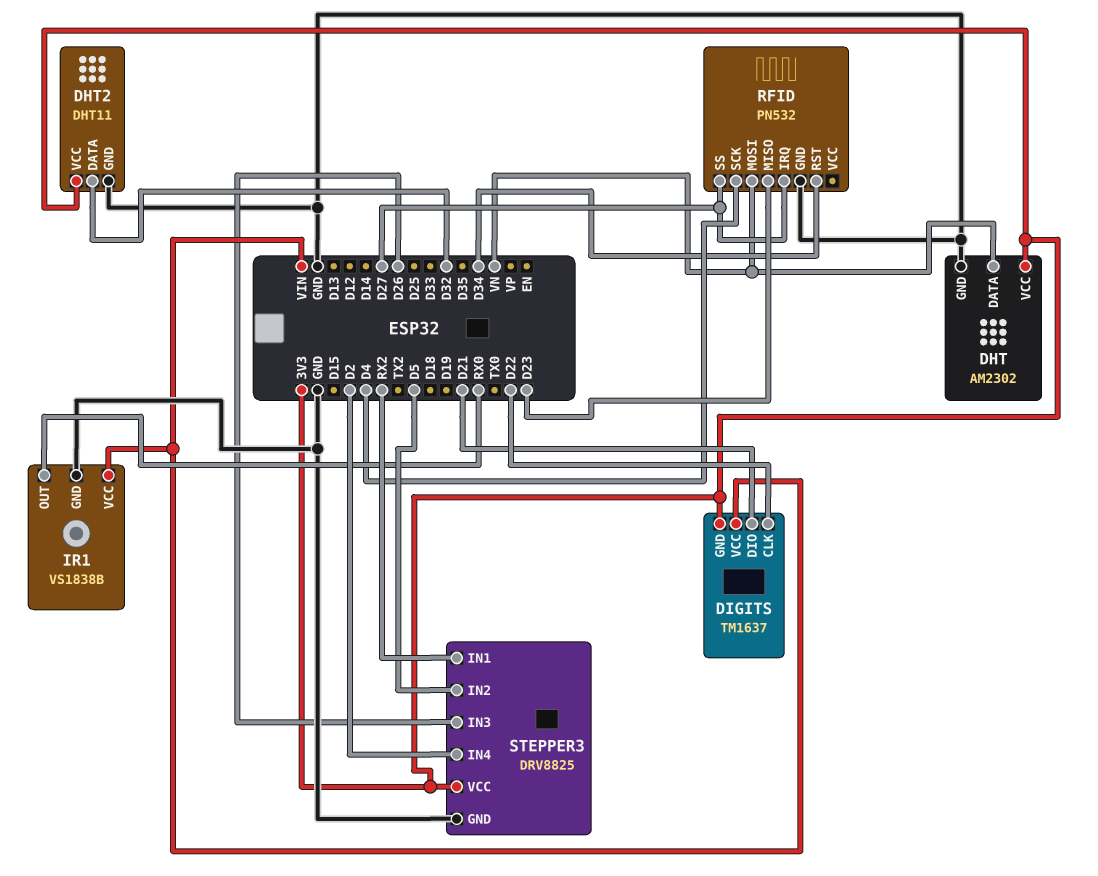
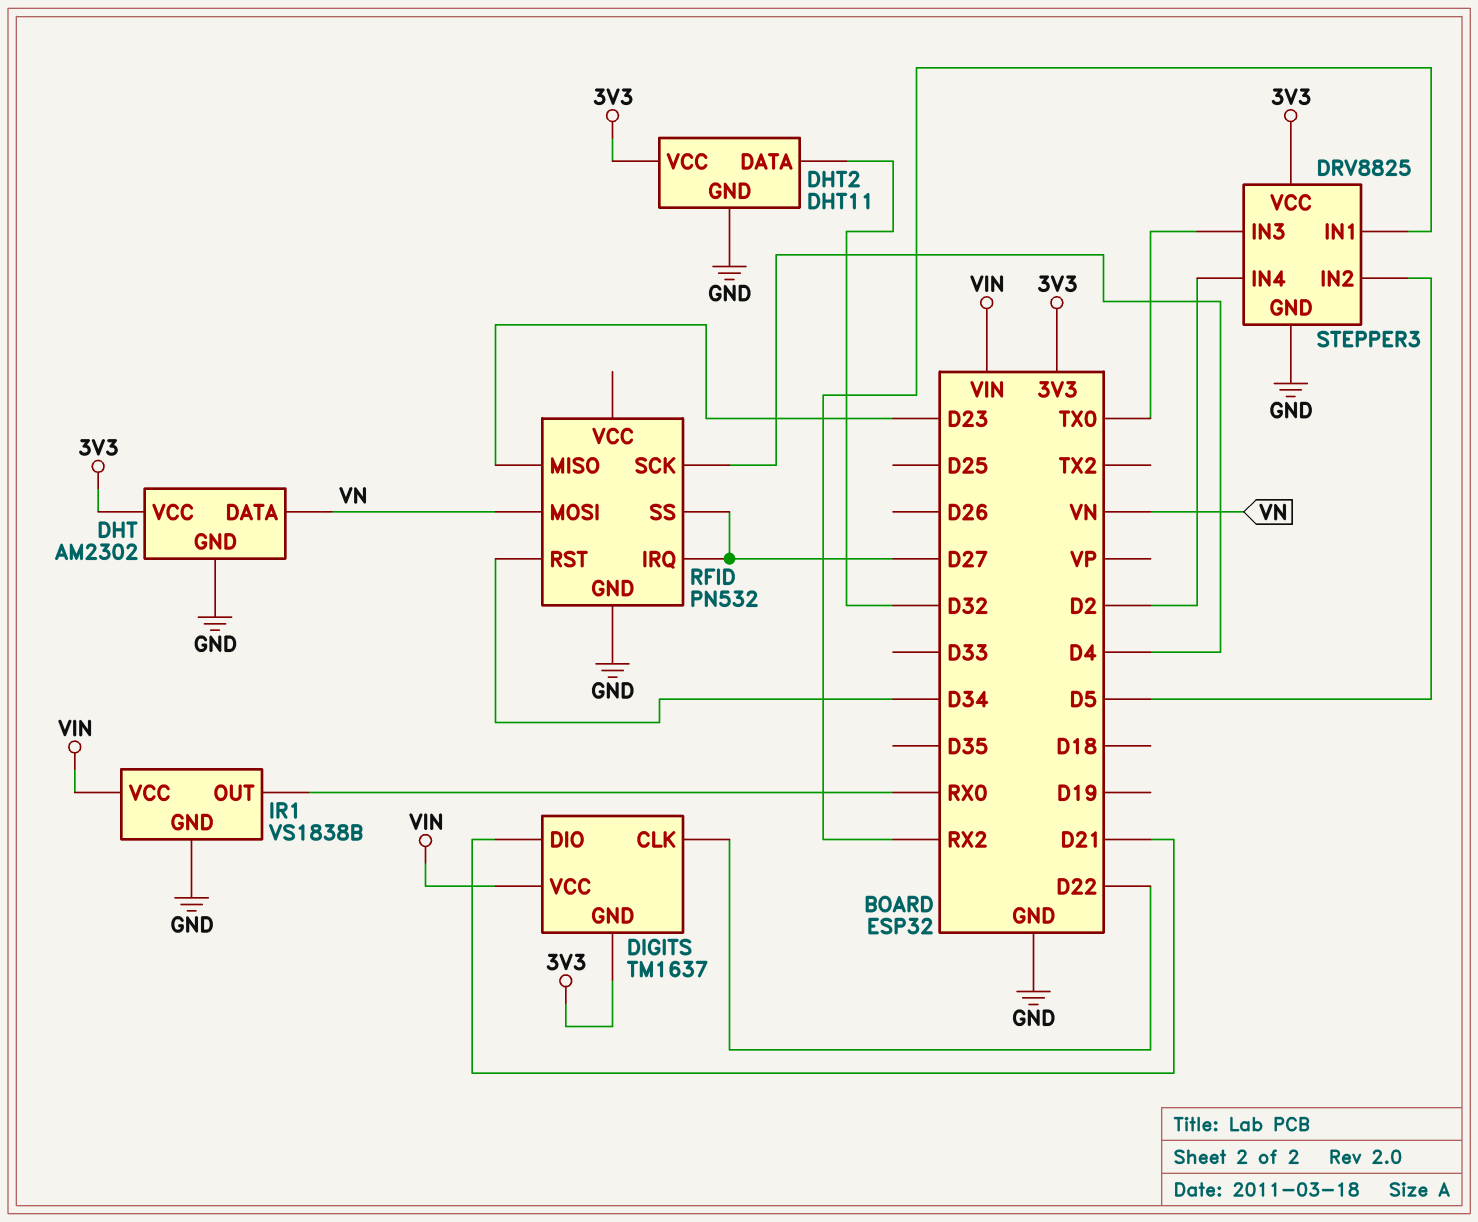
STEPPER3 pin IN3: D26 -> TX0

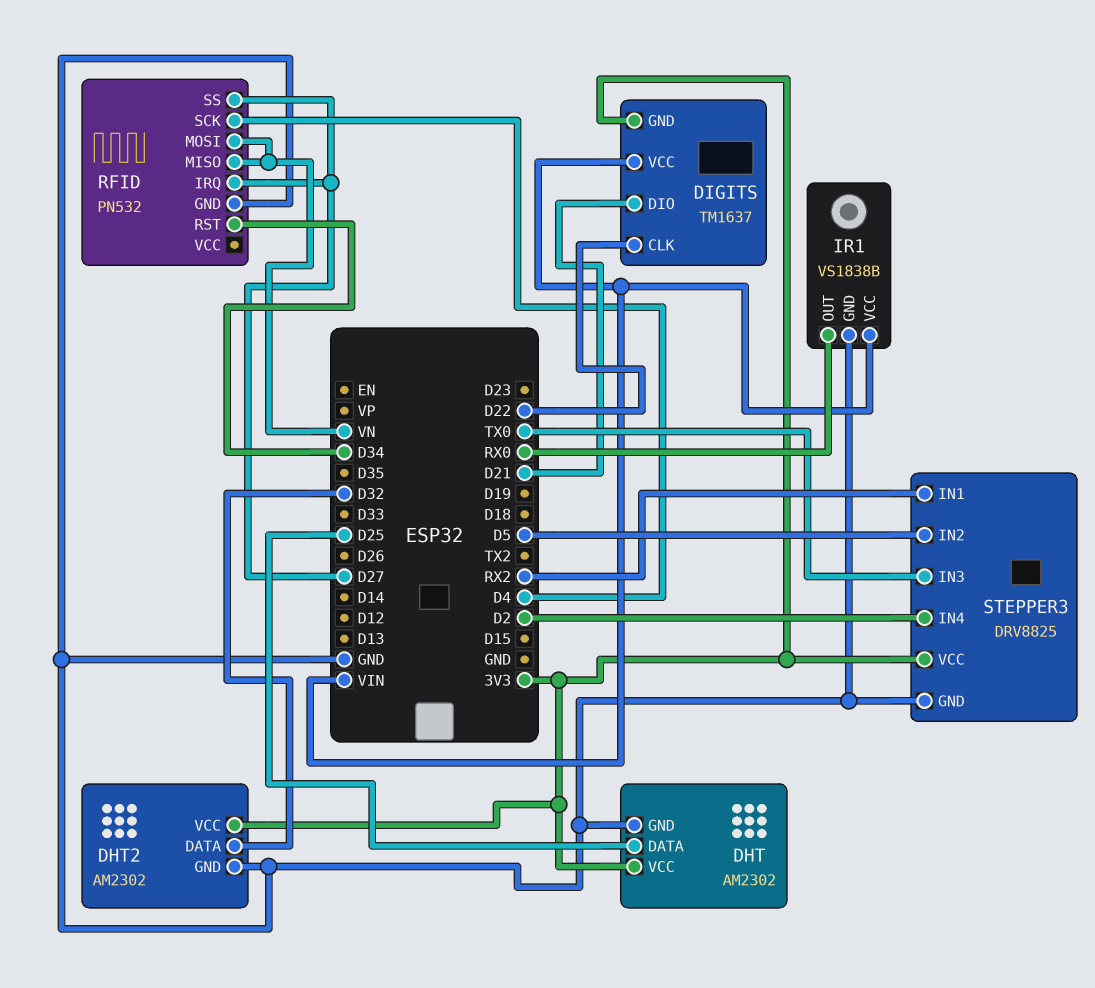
DHT pin DATA: VN -> D25
DHT2: DHT11 -> AM2302
RFID pin MISO: D23 -> VN

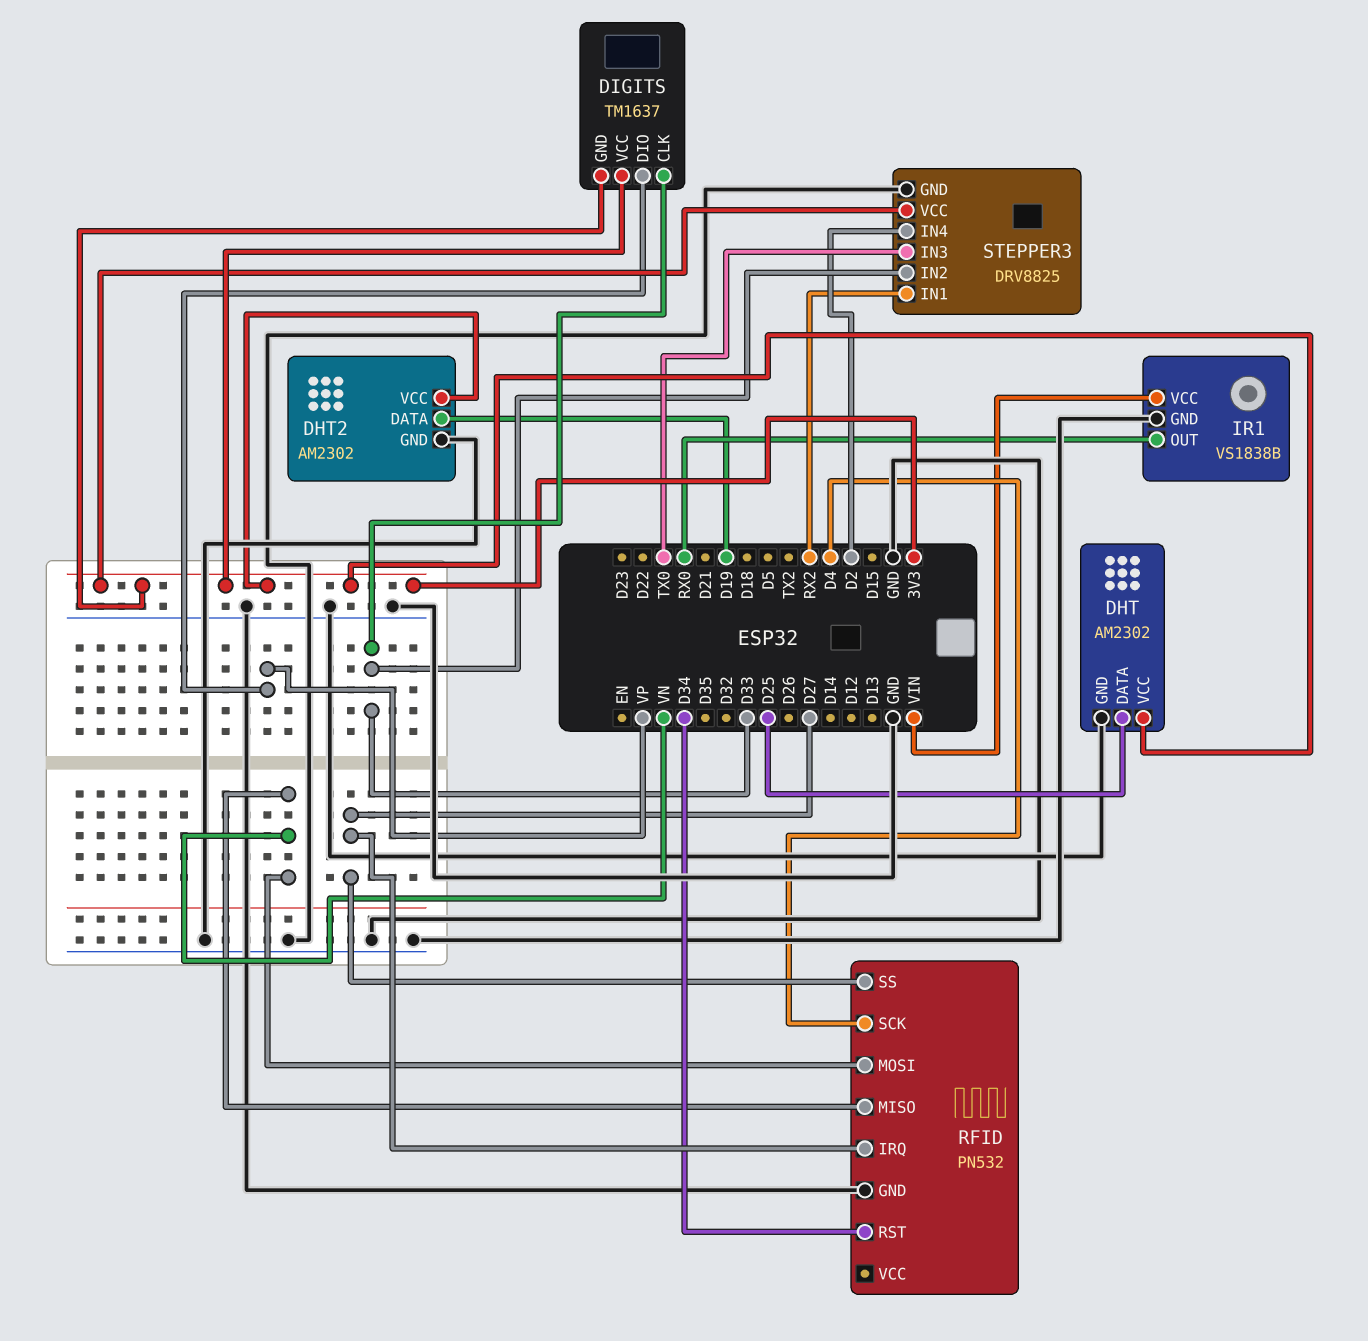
DHT2 pin DATA: D32 -> D19
DIGITS pin CLK: D22 -> D33
DIGITS pin DIO: D21 -> VP
DIGITS pin VCC: VIN -> 3V3
STEPPER3 pin IN2: D5 -> D33

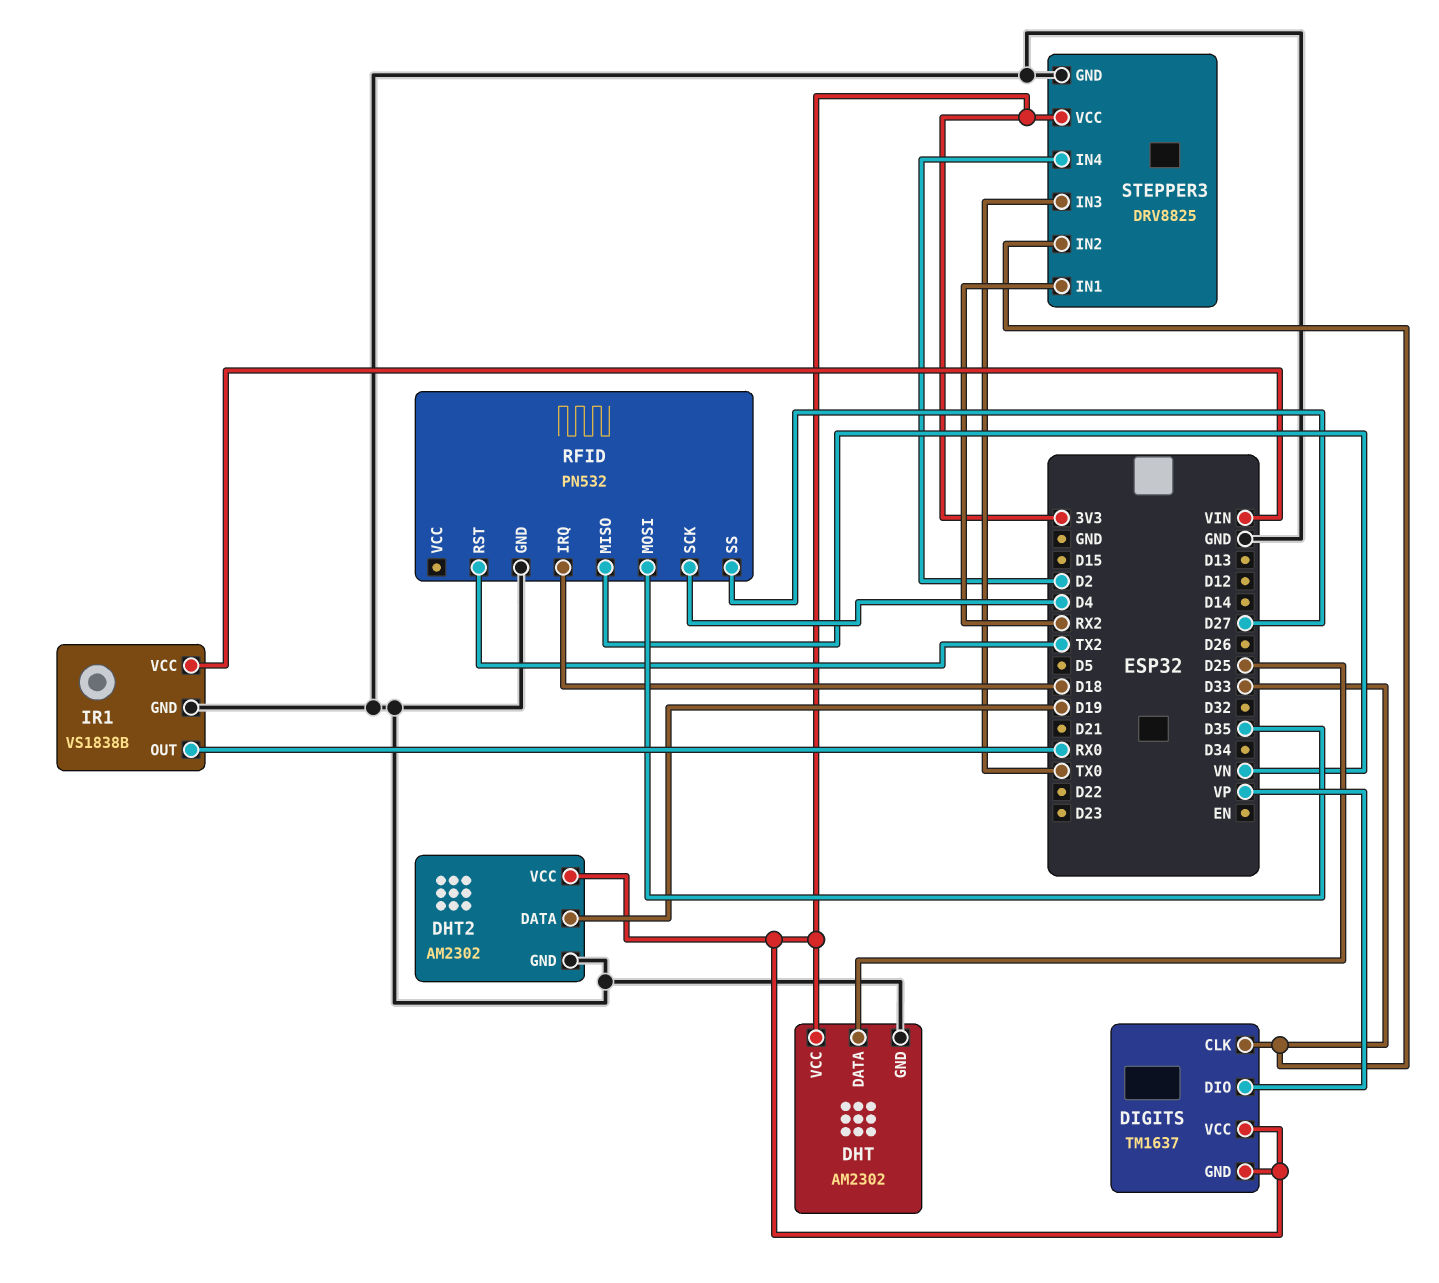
RFID pin IRQ: D27 -> D18
RFID pin MOSI: VN -> D35
RFID pin RST: D34 -> TX2

